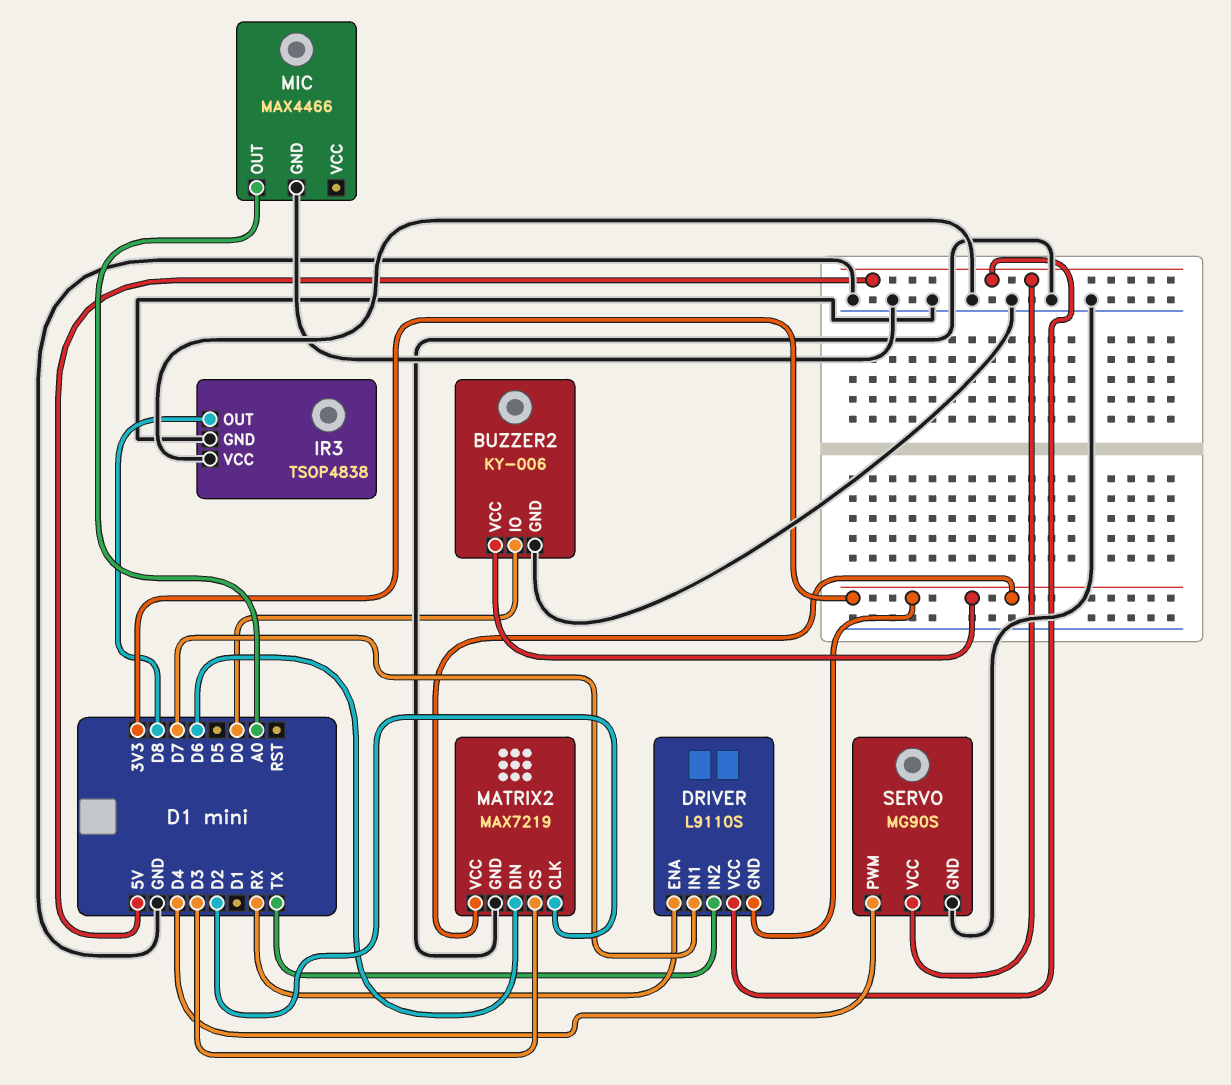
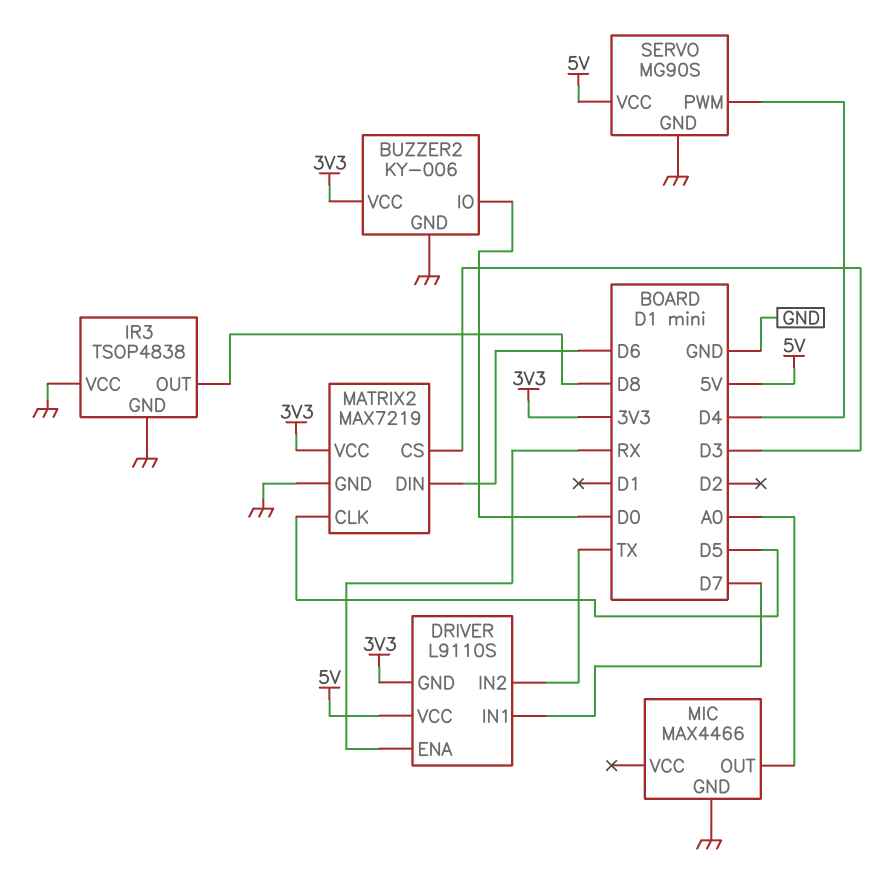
MATRIX2 pin CLK: D2 -> D5

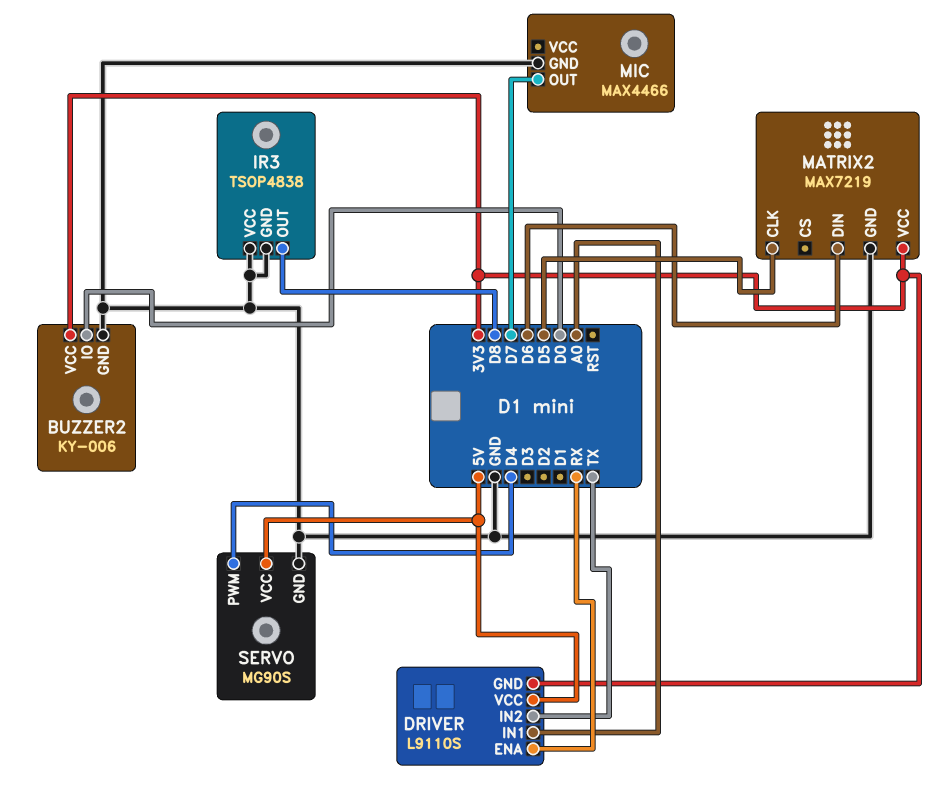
DRIVER pin IN1: D7 -> A0
MATRIX2 pin CS: D3 -> none
MIC pin OUT: A0 -> D7

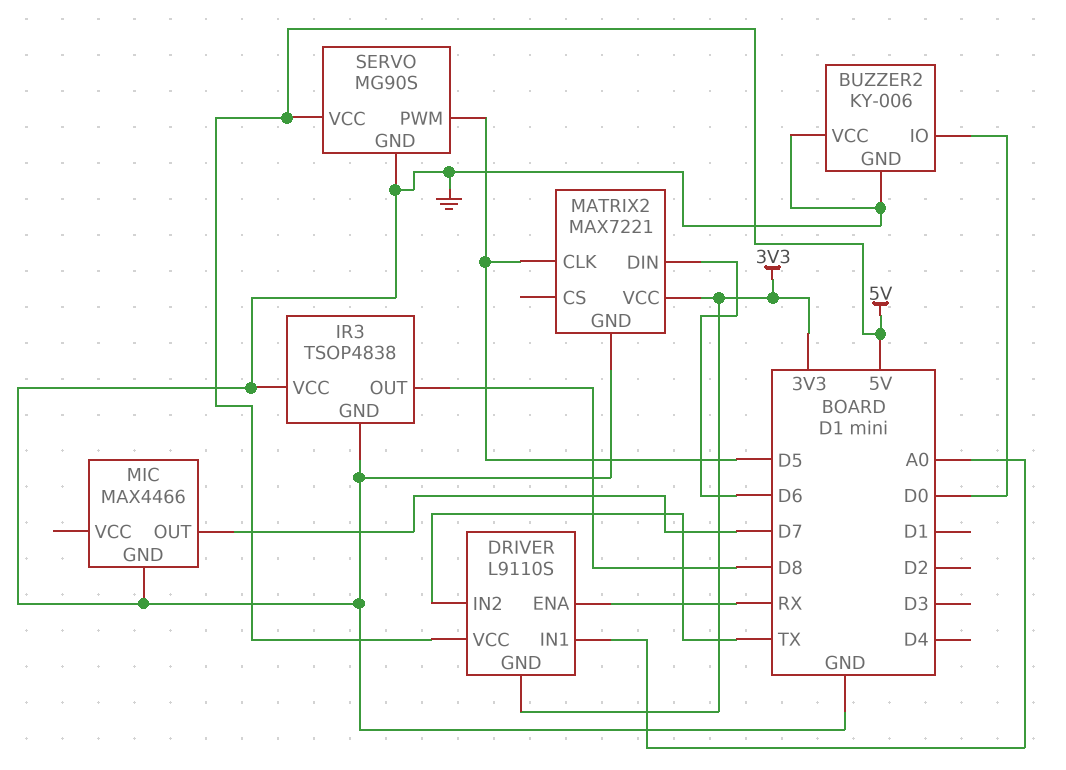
BUZZER2 pin VCC: 3V3 -> GND
MATRIX2: MAX7219 -> MAX7221
SERVO pin PWM: D4 -> D5

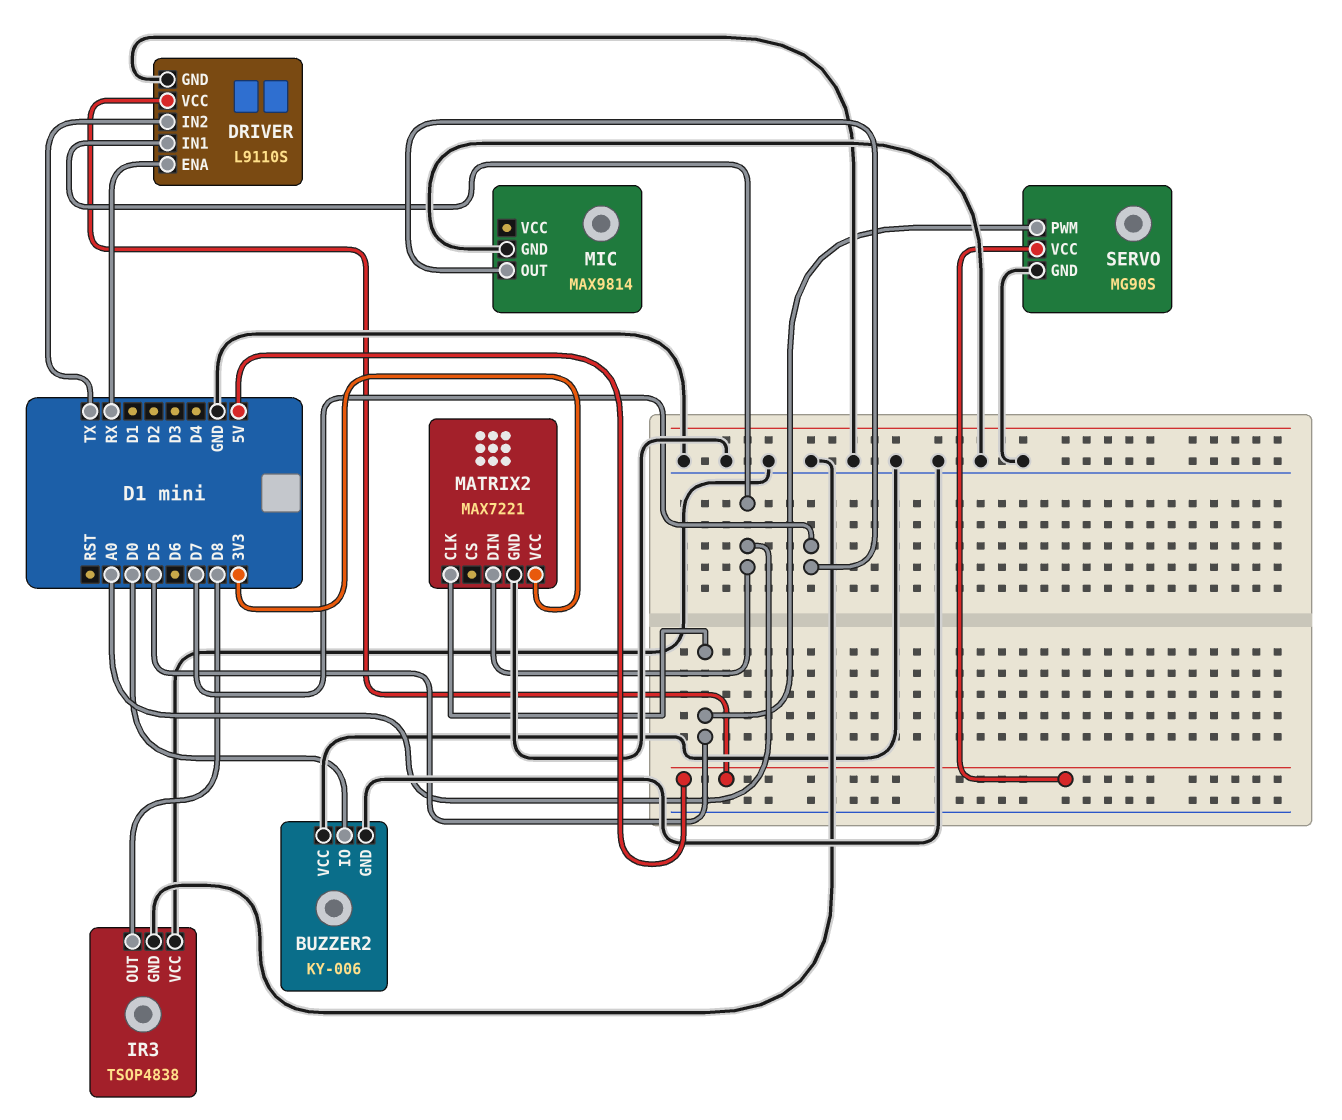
DRIVER pin GND: 3V3 -> GND
MATRIX2 pin DIN: D6 -> A0
MIC: MAX4466 -> MAX9814

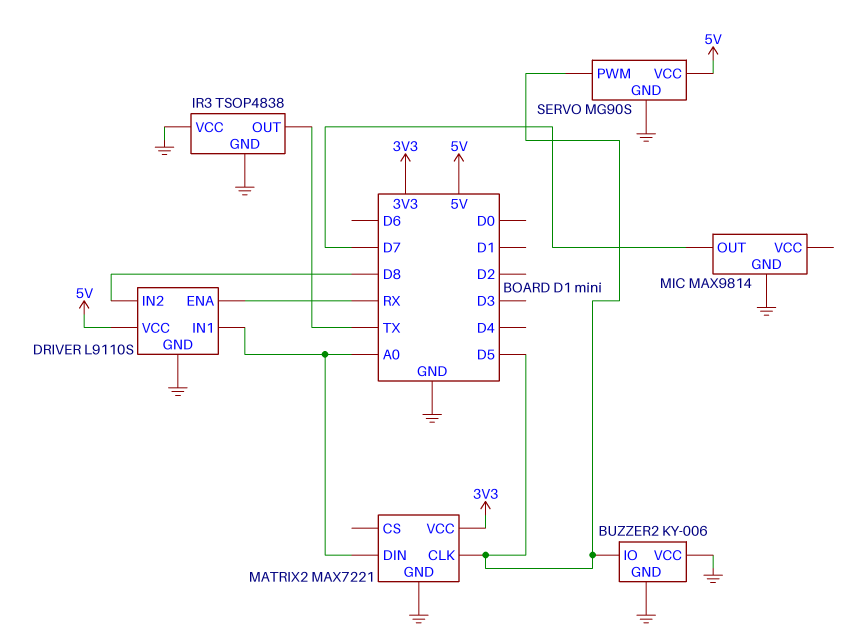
BUZZER2 pin IO: D0 -> D5
DRIVER pin IN2: TX -> D8
IR3 pin OUT: D8 -> TX

